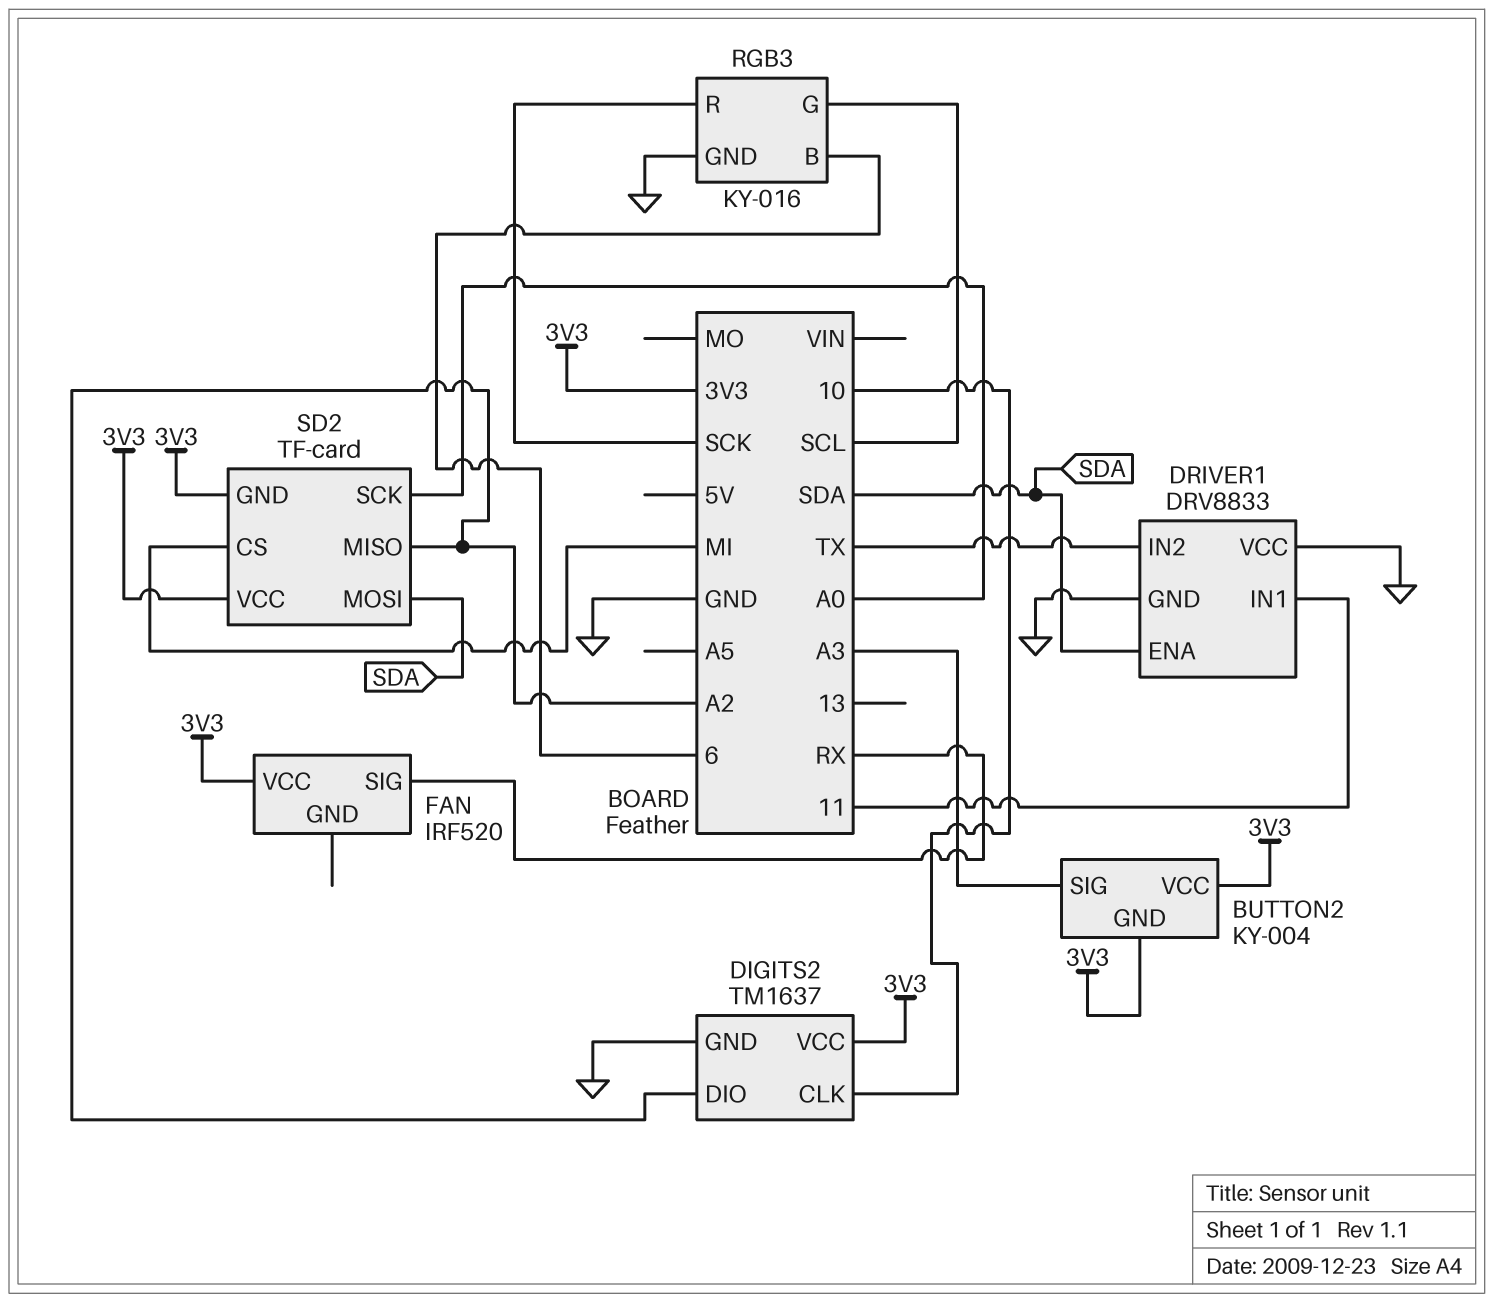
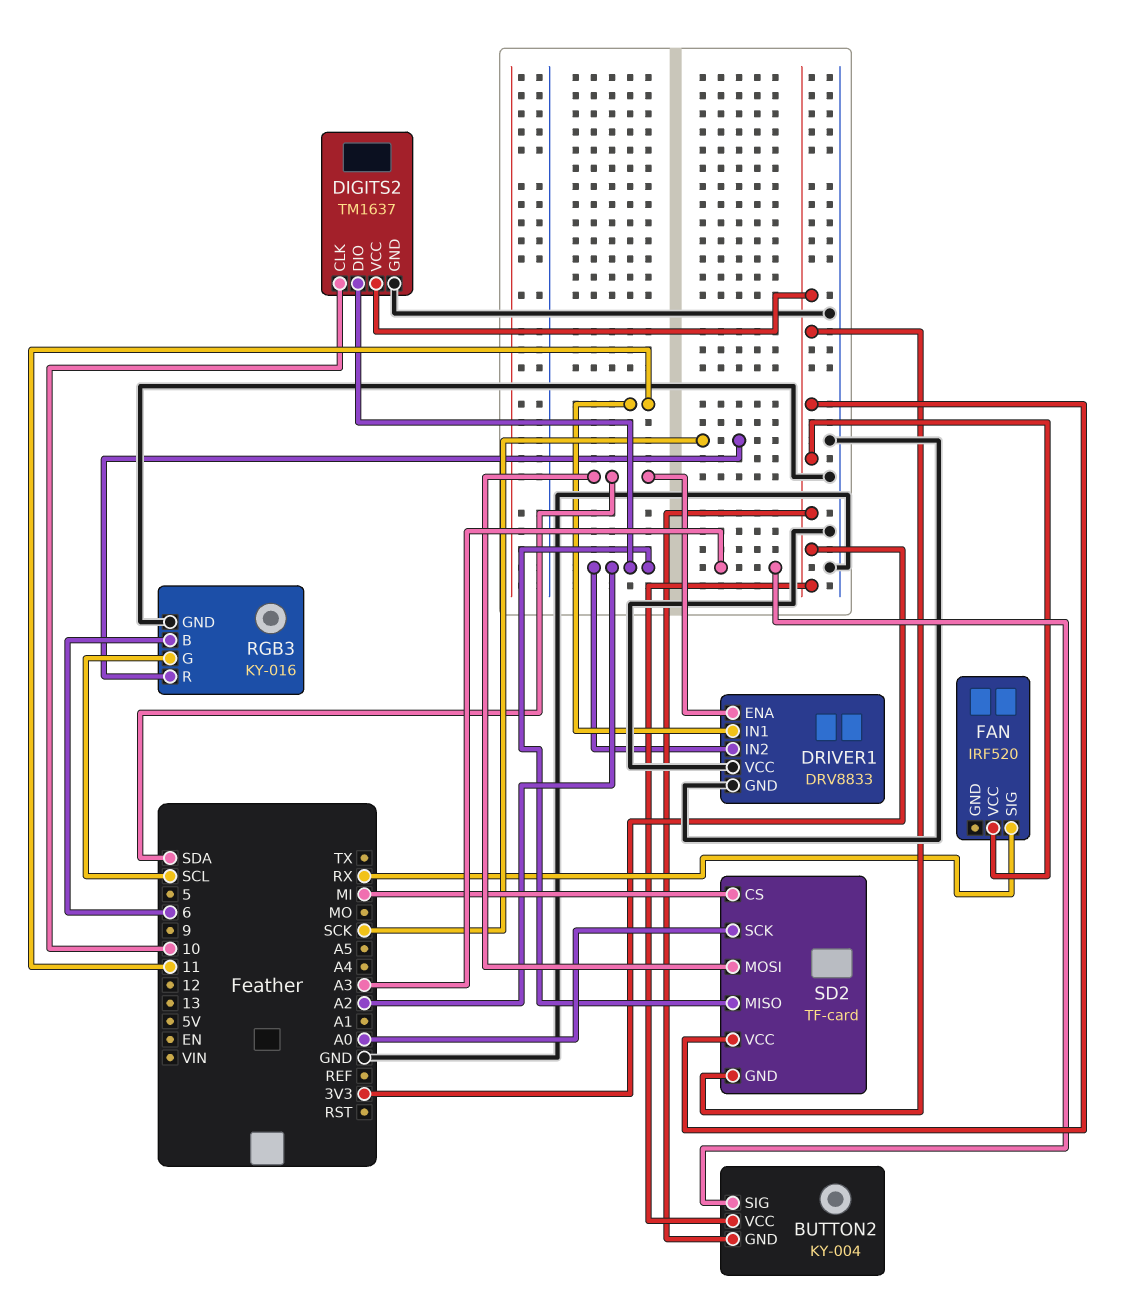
DRIVER1 pin IN2: TX -> A2

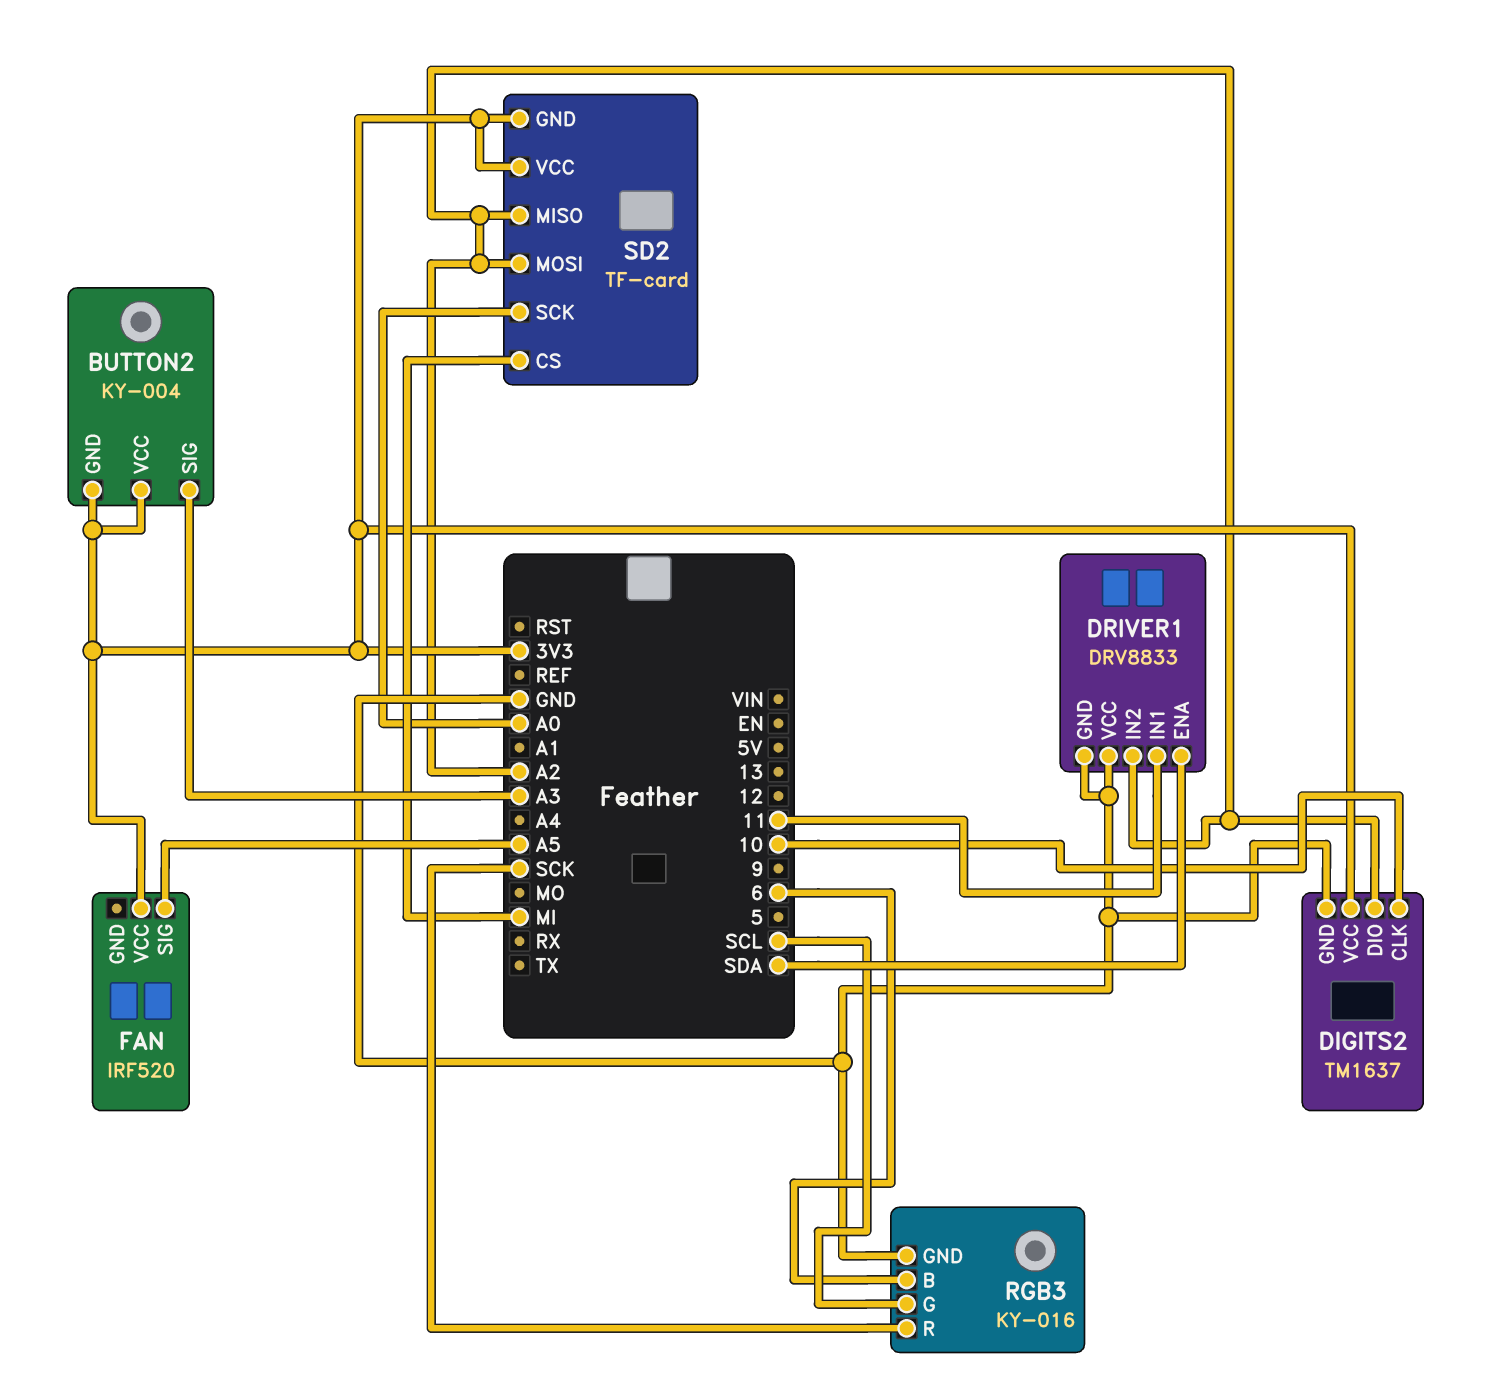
FAN pin SIG: RX -> A5
SD2 pin MOSI: SDA -> A2

